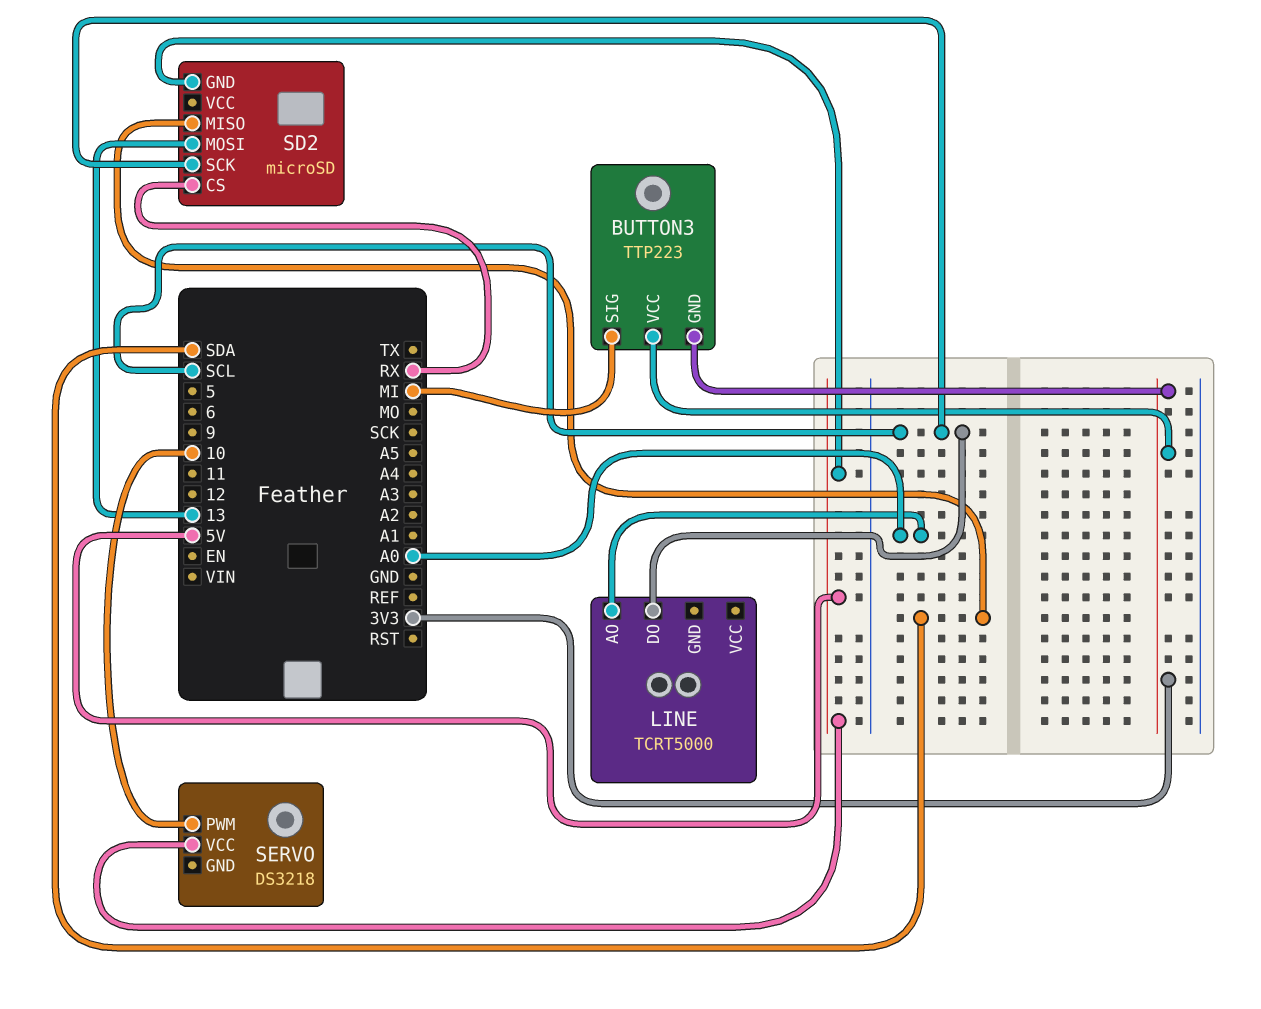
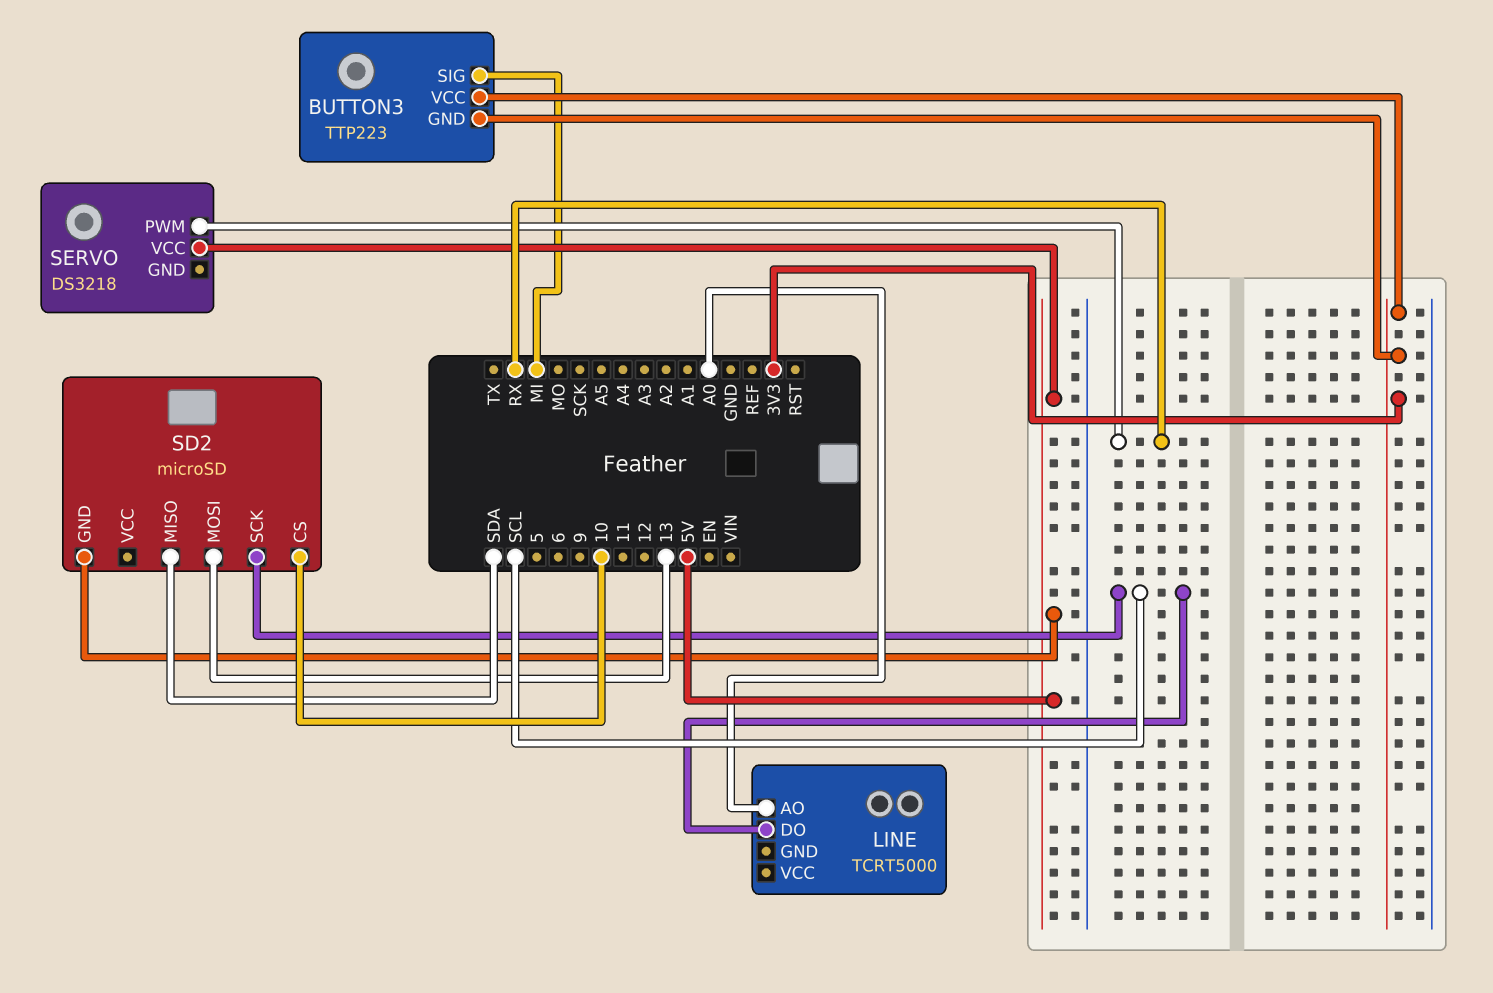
SD2 pin CS: RX -> 10
SERVO pin PWM: 10 -> RX

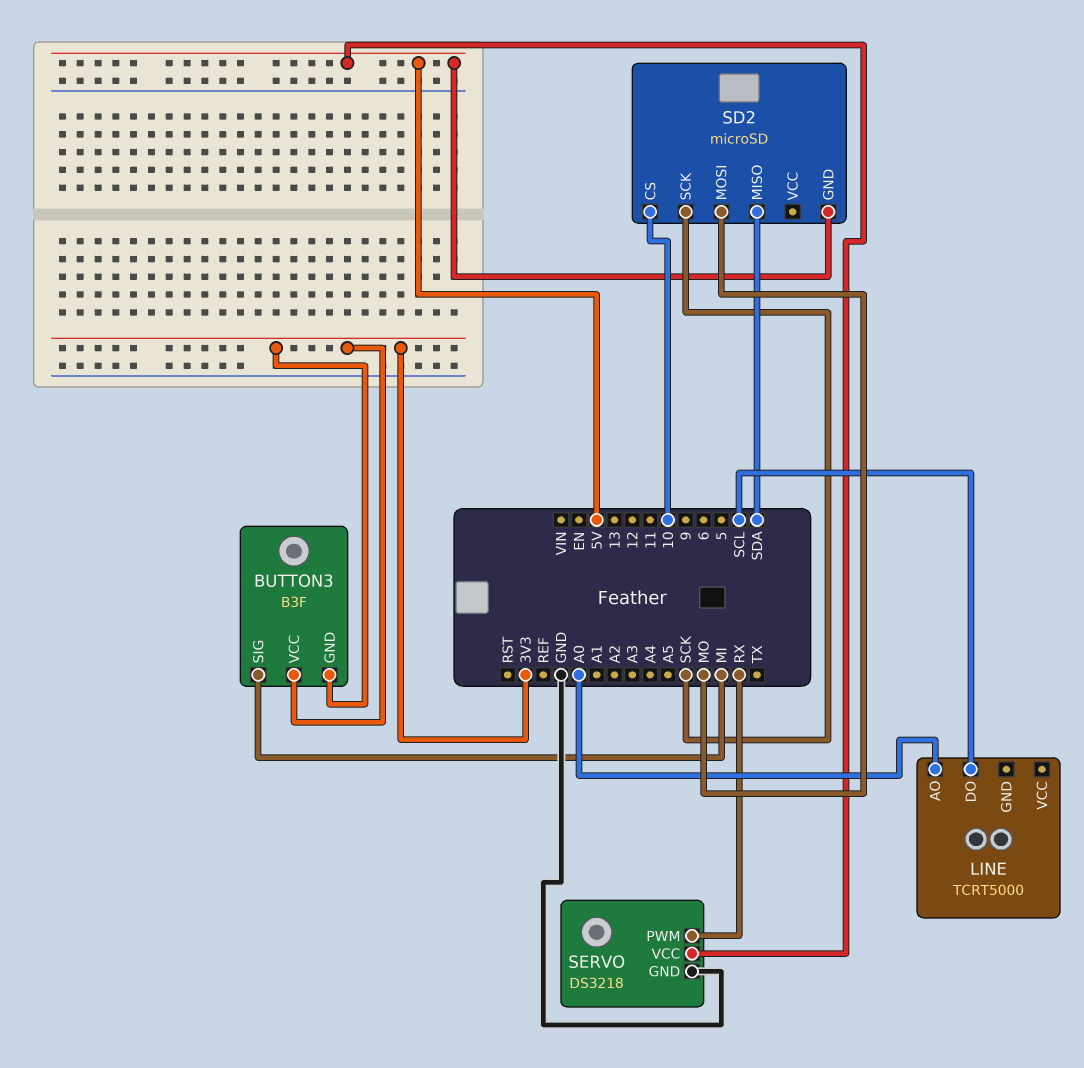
BUTTON3: TTP223 -> B3F
SD2 pin MOSI: 13 -> MO
SD2 pin SCK: SCL -> SCK
SERVO pin GND: none -> GND

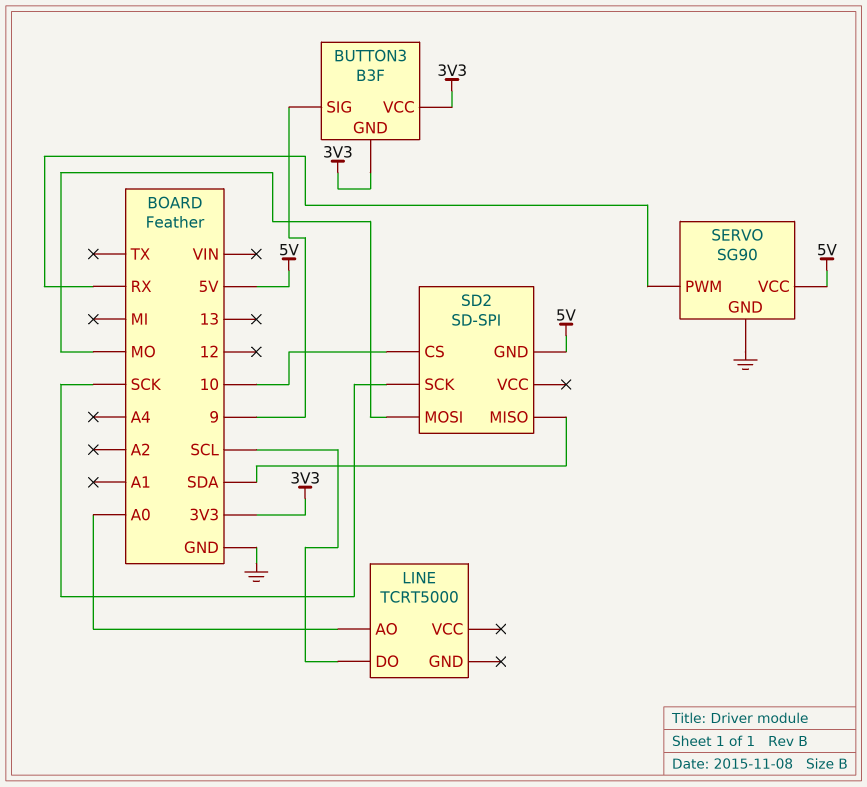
BUTTON3 pin SIG: MI -> 9
SD2: microSD -> SD-SPI
SERVO: DS3218 -> SG90

